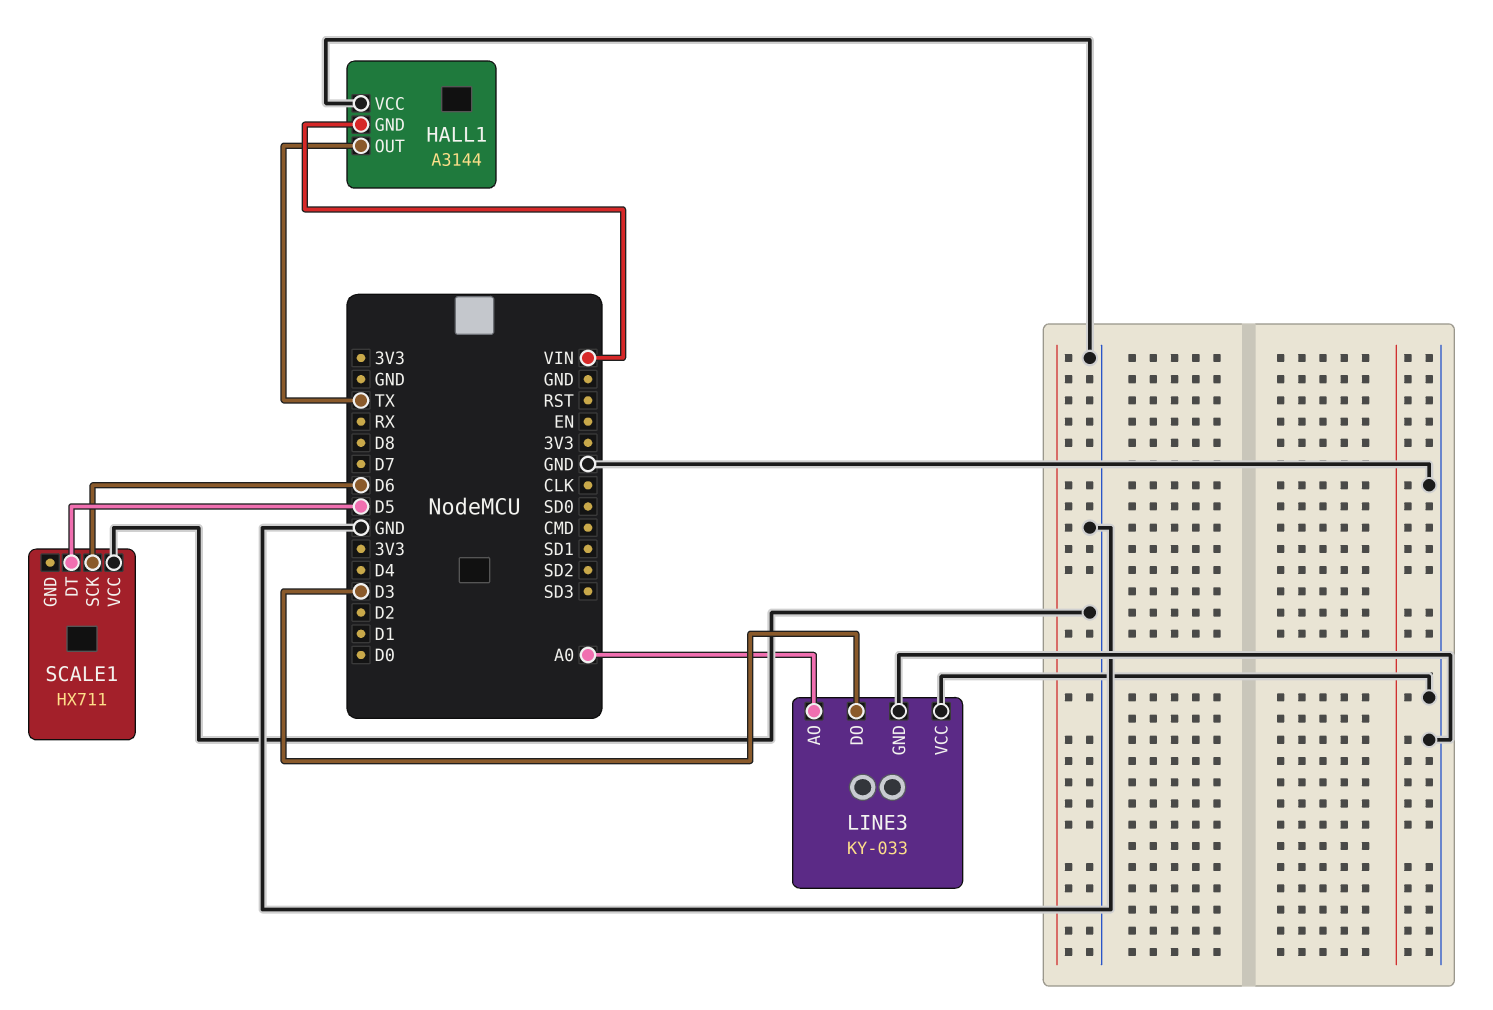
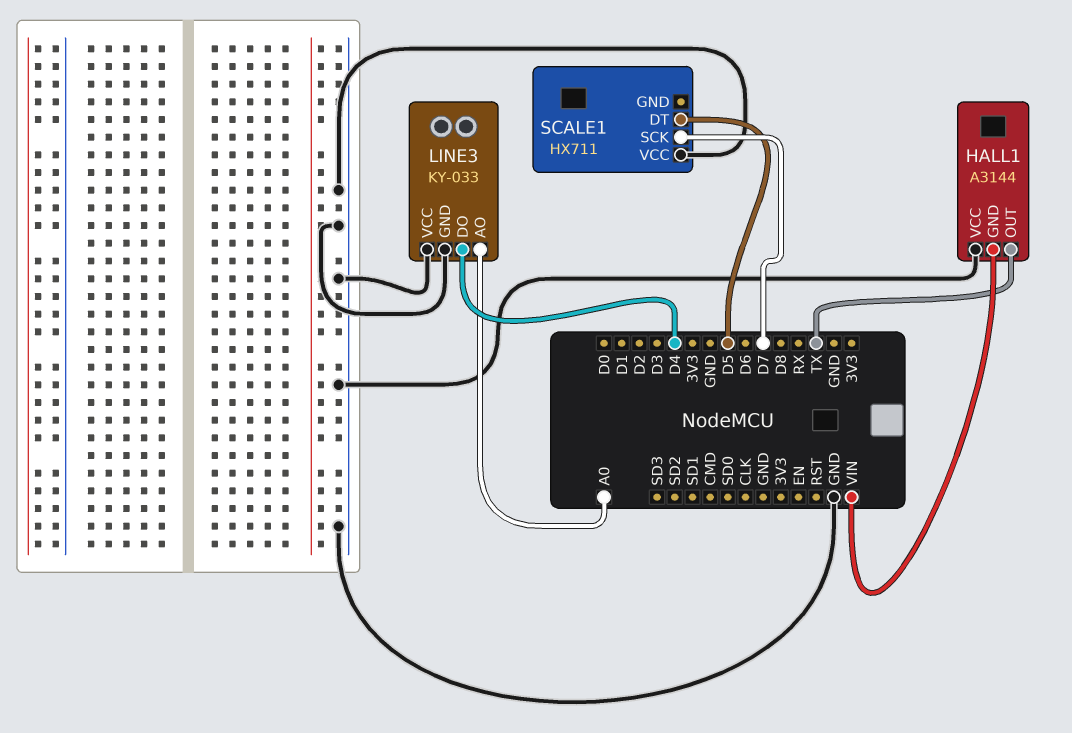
LINE3 pin DO: D3 -> D4
SCALE1 pin SCK: D6 -> D7

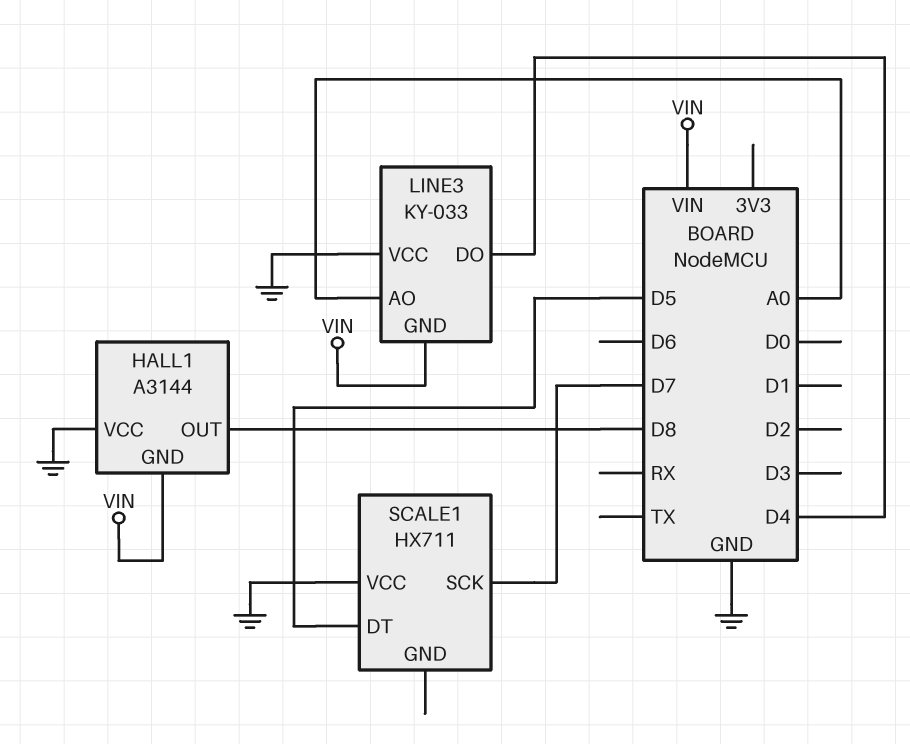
HALL1 pin OUT: TX -> D8
LINE3 pin GND: GND -> VIN

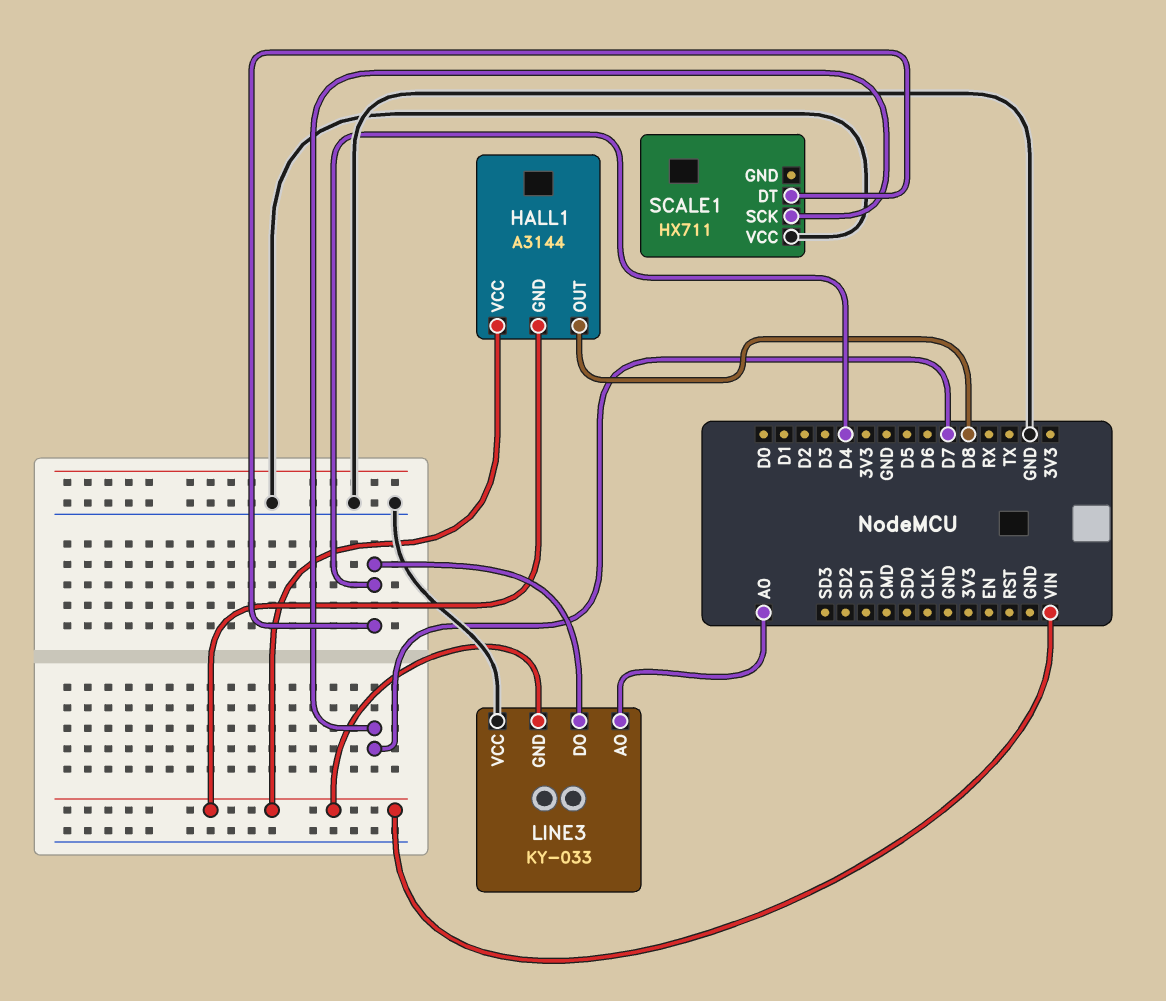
HALL1 pin VCC: GND -> VIN
SCALE1 pin DT: D5 -> D4

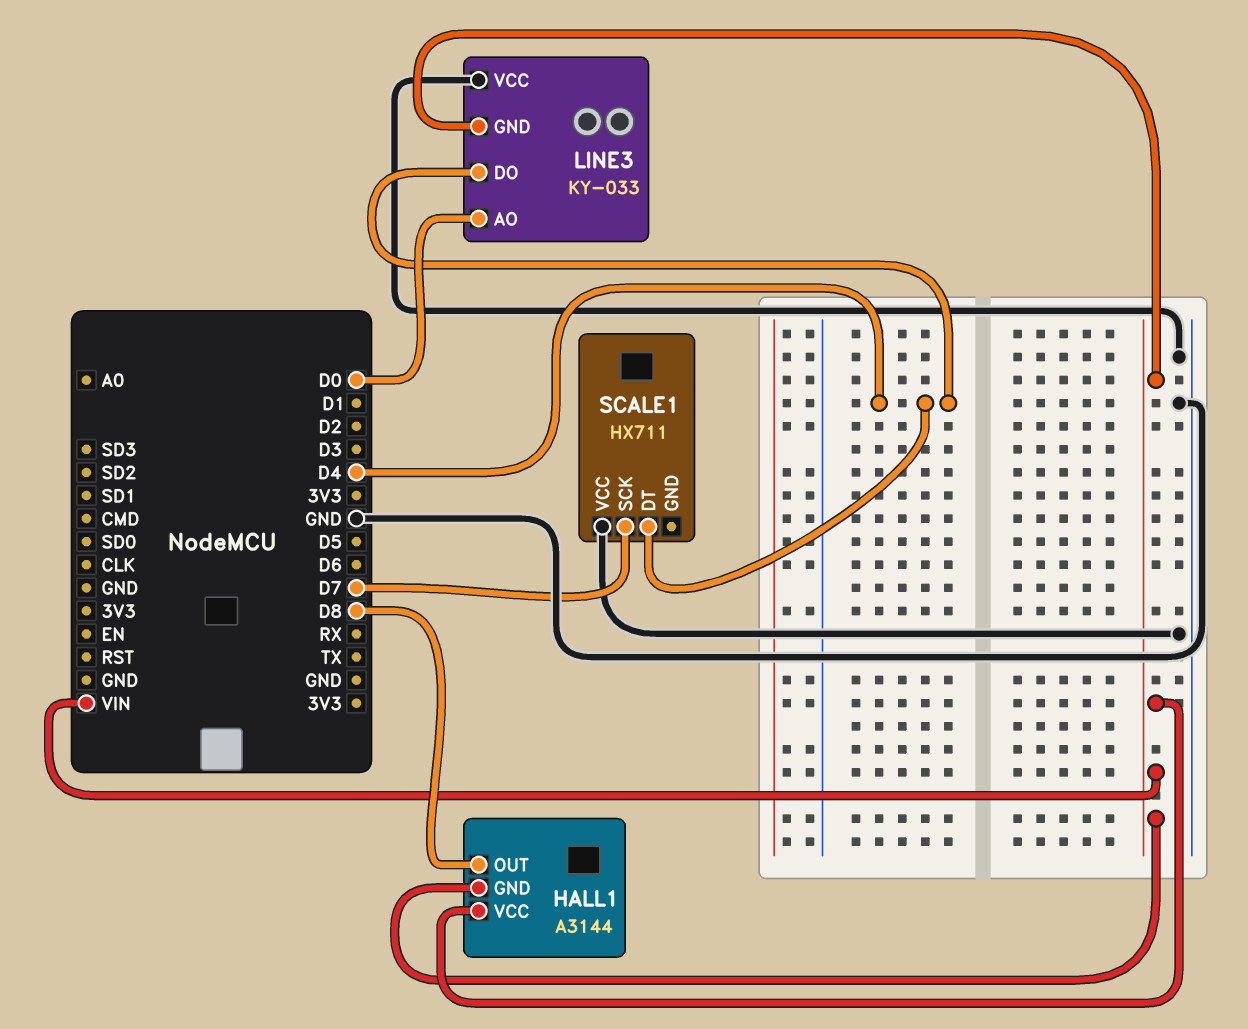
LINE3 pin AO: A0 -> D0

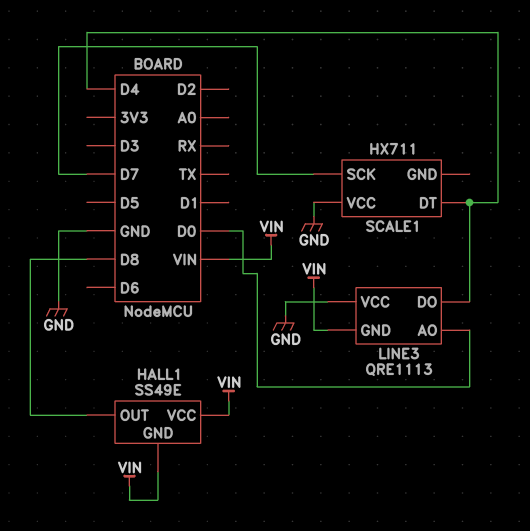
HALL1: A3144 -> SS49E
LINE3: KY-033 -> QRE1113

